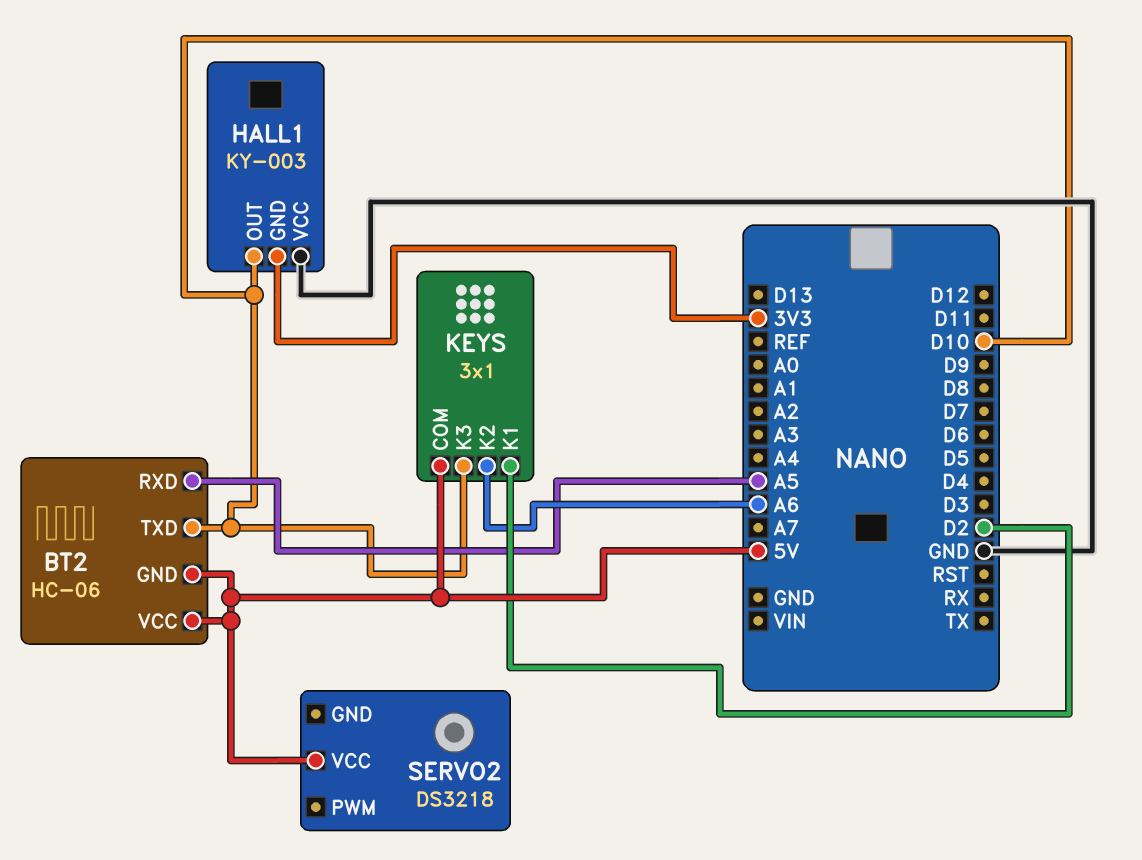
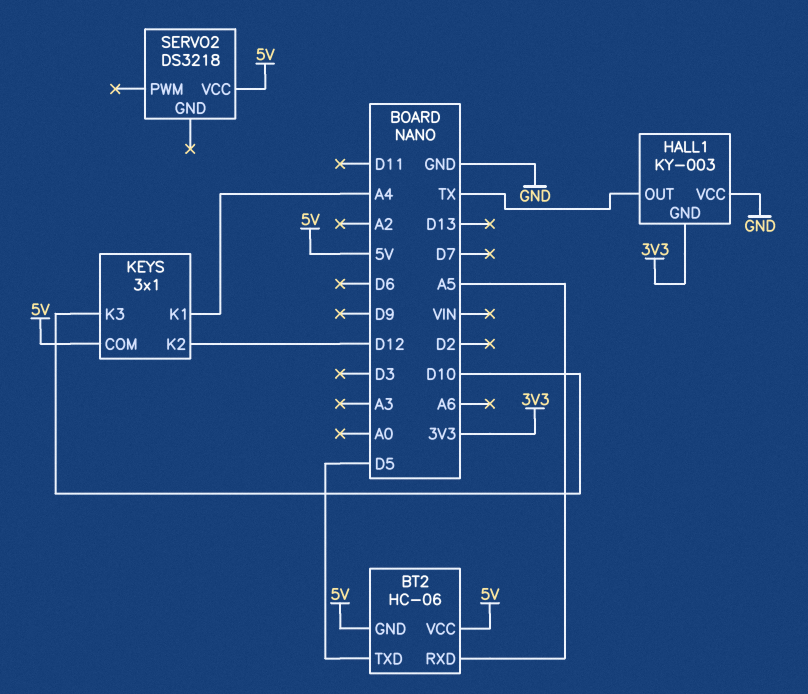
BT2 pin TXD: D10 -> D5
HALL1 pin OUT: D10 -> TX
KEYS pin K1: D2 -> A4
KEYS pin K2: A6 -> D12

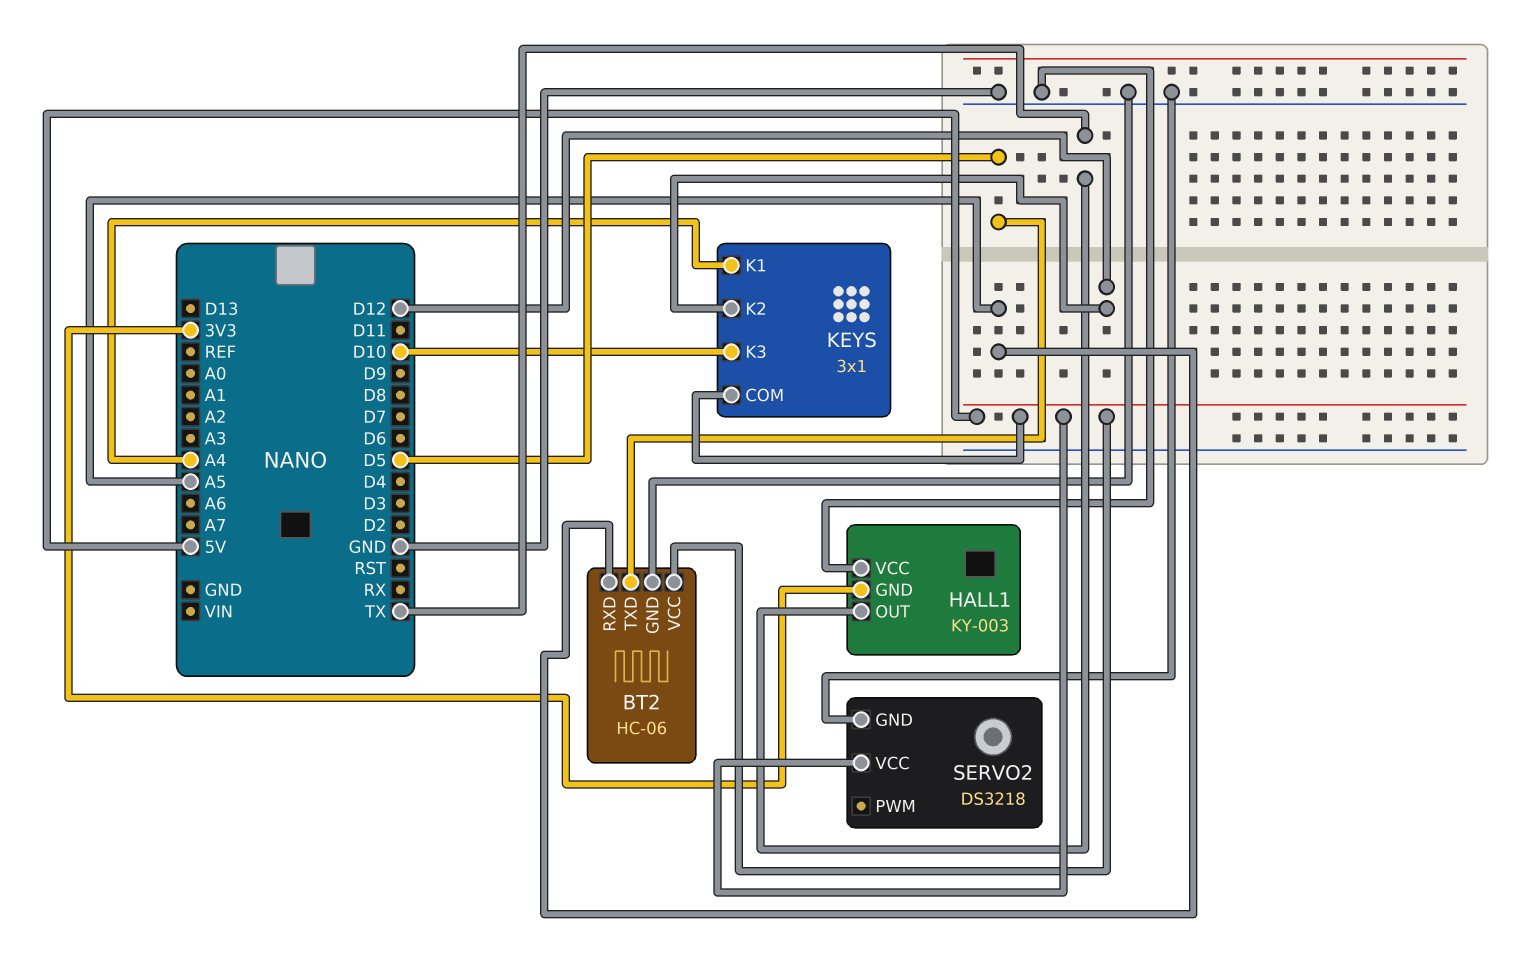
BT2 pin GND: 5V -> GND
SERVO2 pin GND: none -> GND

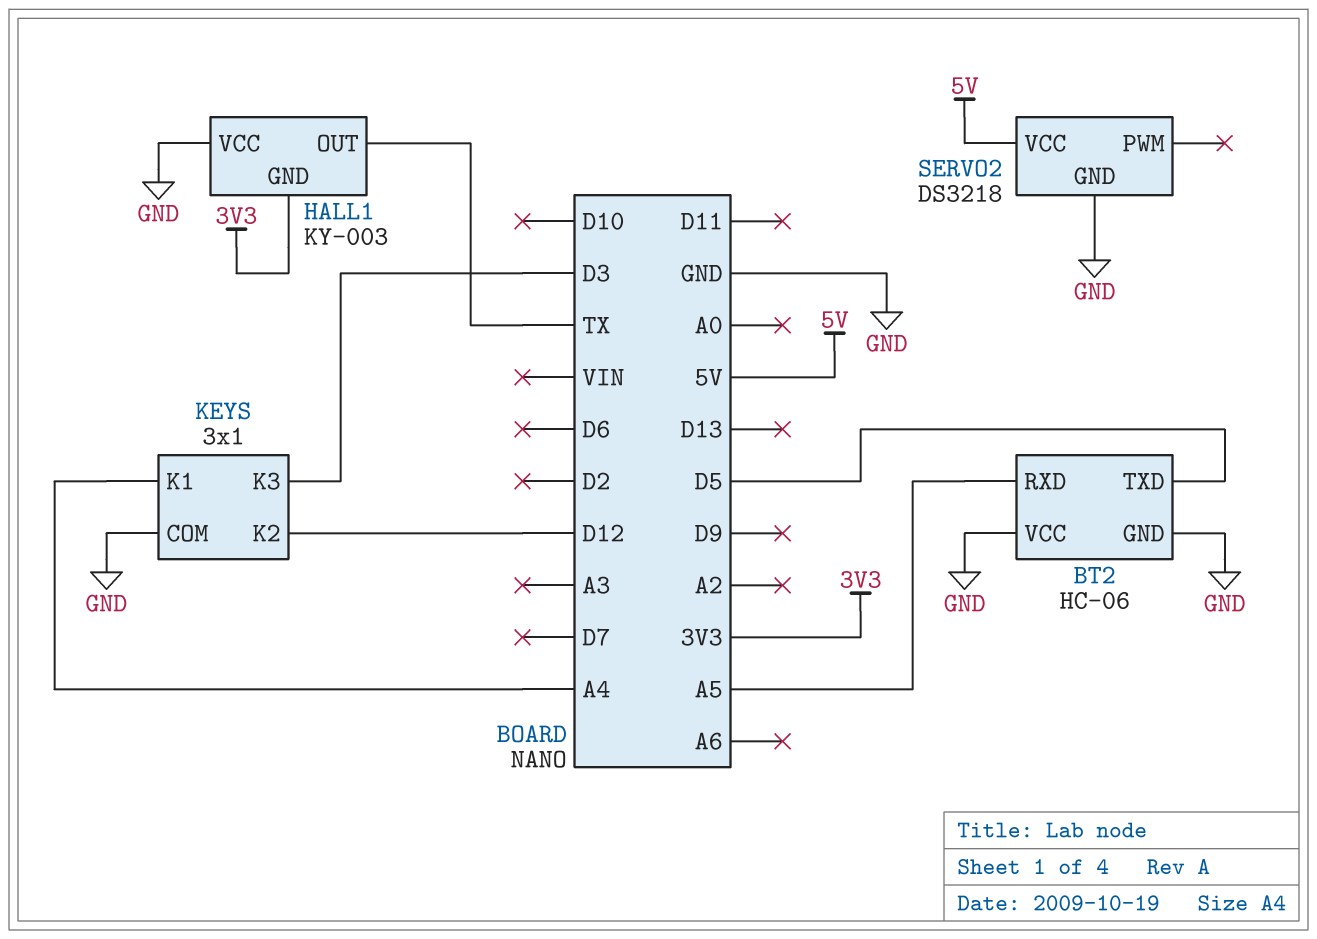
BT2 pin VCC: 5V -> GND
KEYS pin COM: 5V -> GND
KEYS pin K3: D10 -> D3

